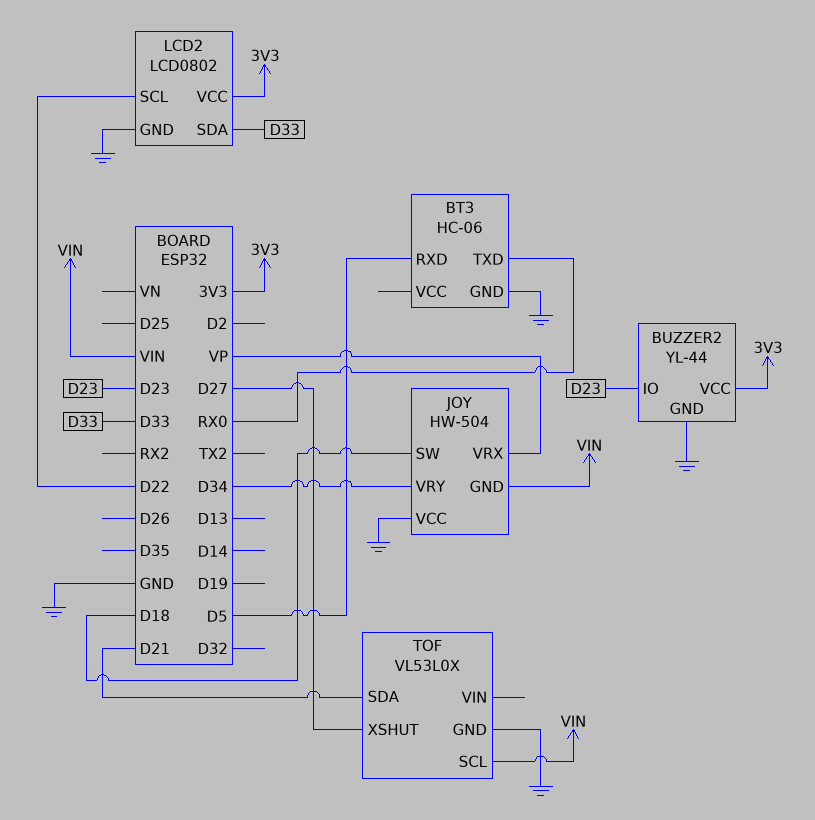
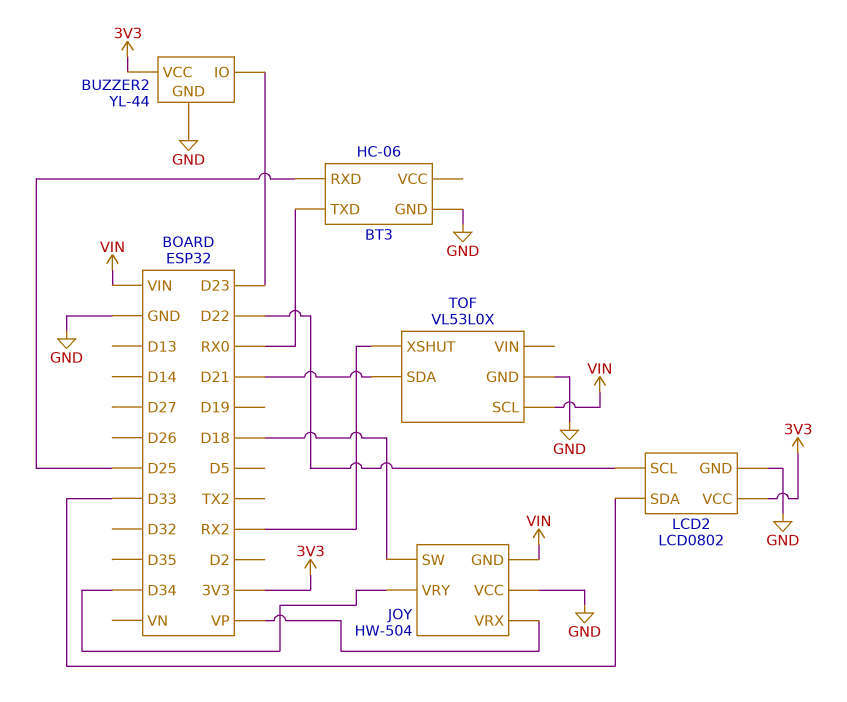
BT3 pin RXD: D5 -> D25
TOF pin XSHUT: D27 -> RX2

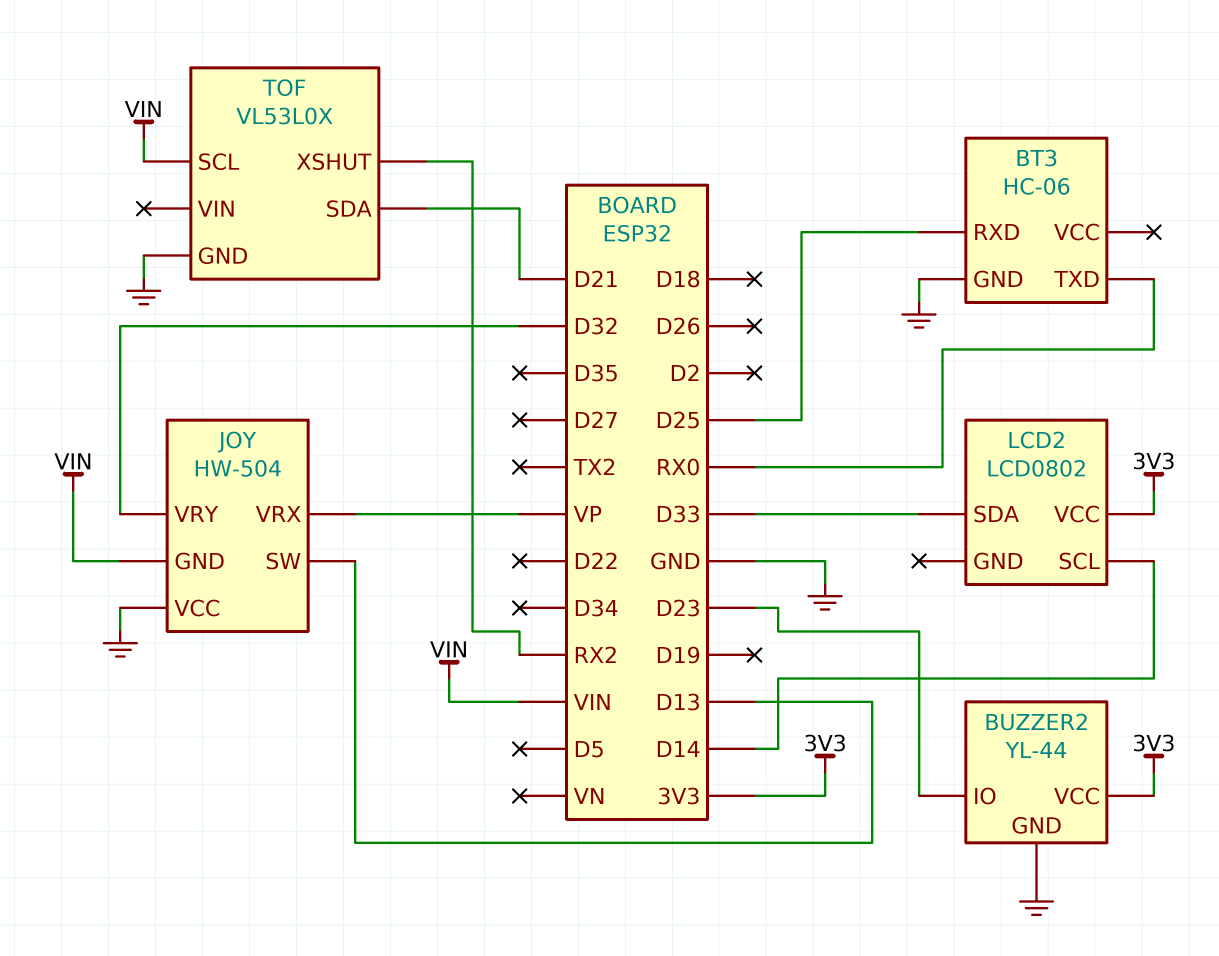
JOY pin SW: D18 -> D13
JOY pin VRY: D34 -> D32
LCD2 pin GND: GND -> none
LCD2 pin SCL: D22 -> D14

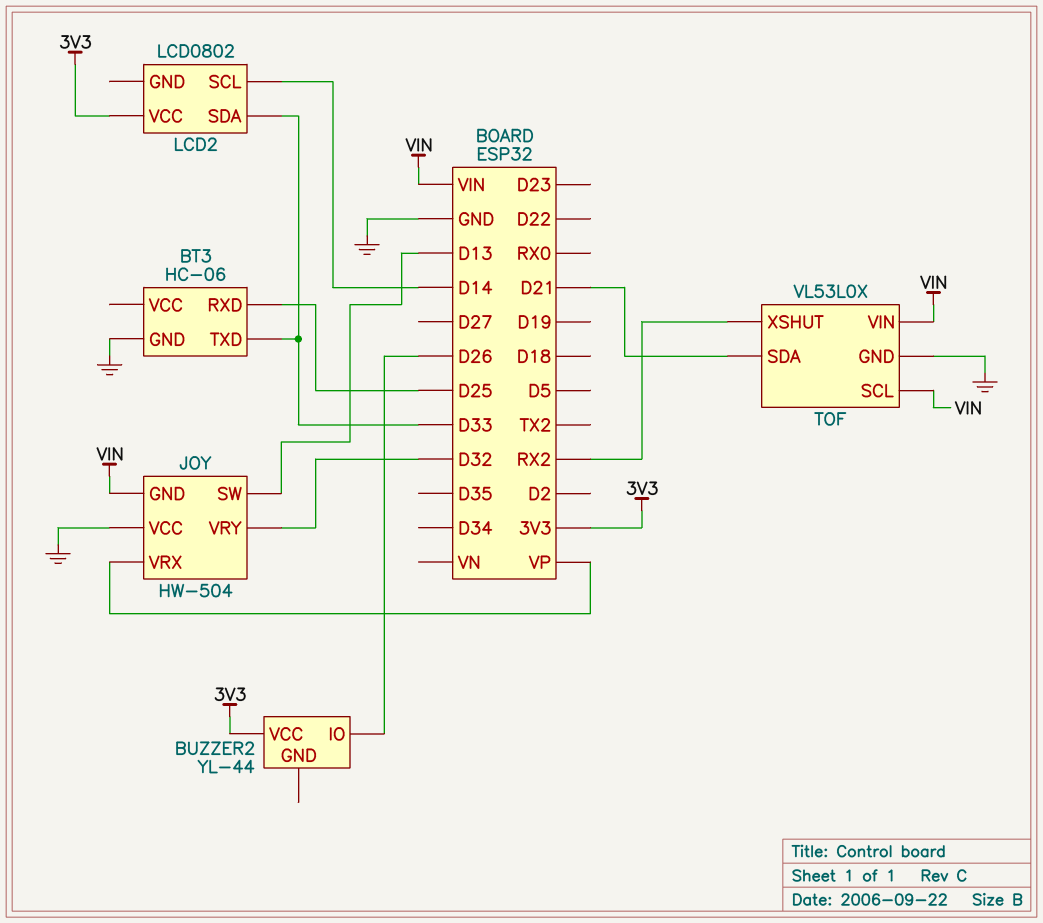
BT3 pin TXD: RX0 -> D33
BUZZER2 pin GND: GND -> none
BUZZER2 pin IO: D23 -> D26
TOF pin VIN: none -> VIN

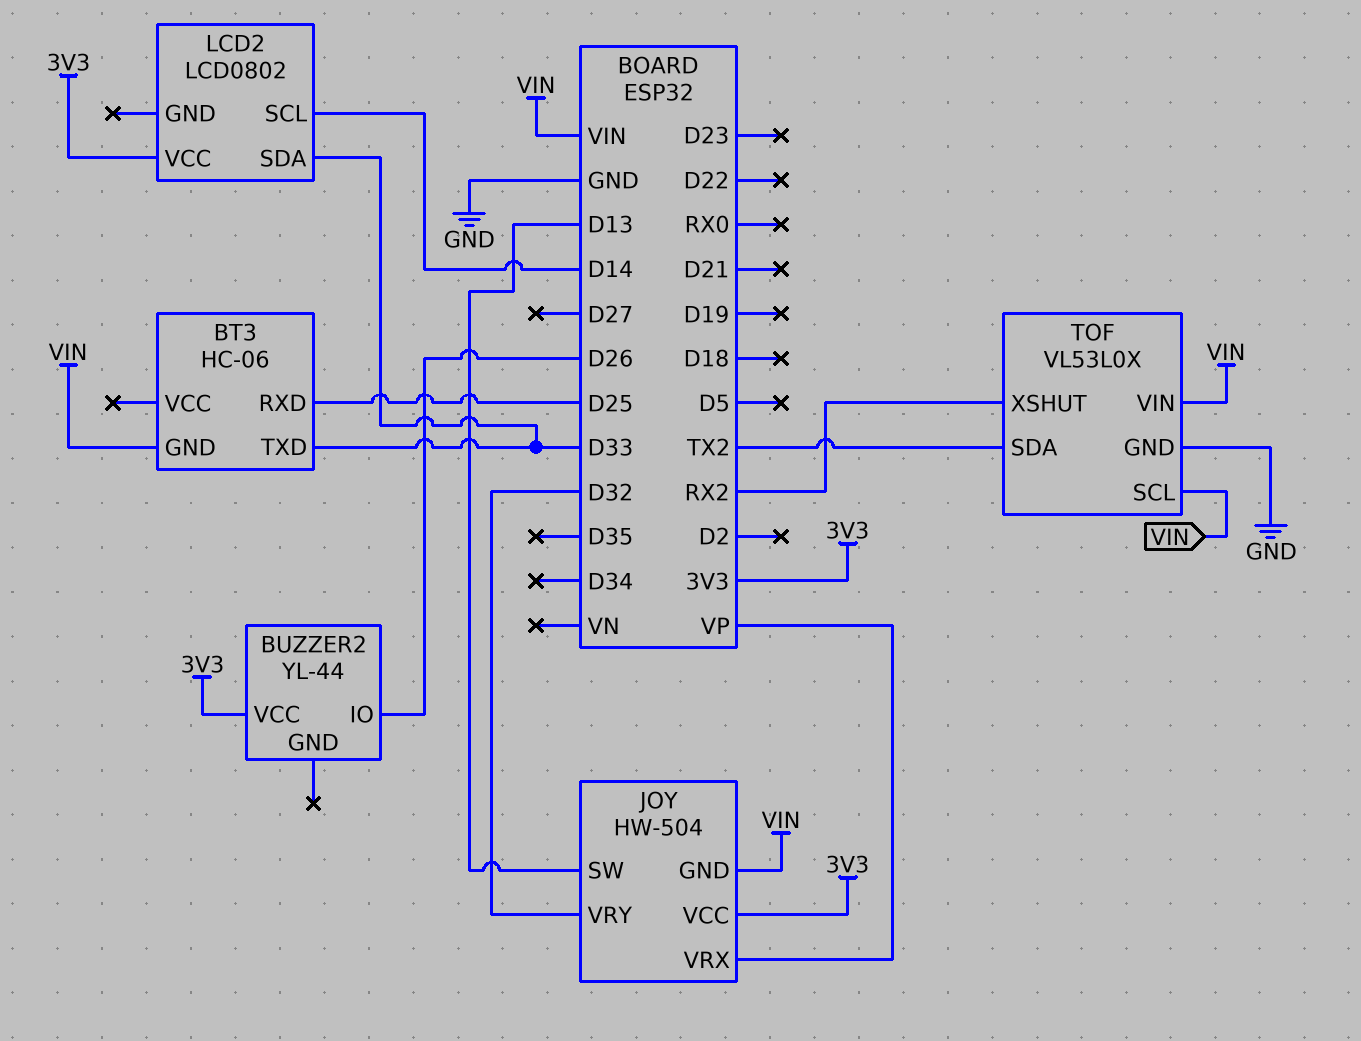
BT3 pin GND: GND -> VIN
JOY pin VCC: GND -> 3V3
TOF pin SDA: D21 -> TX2

